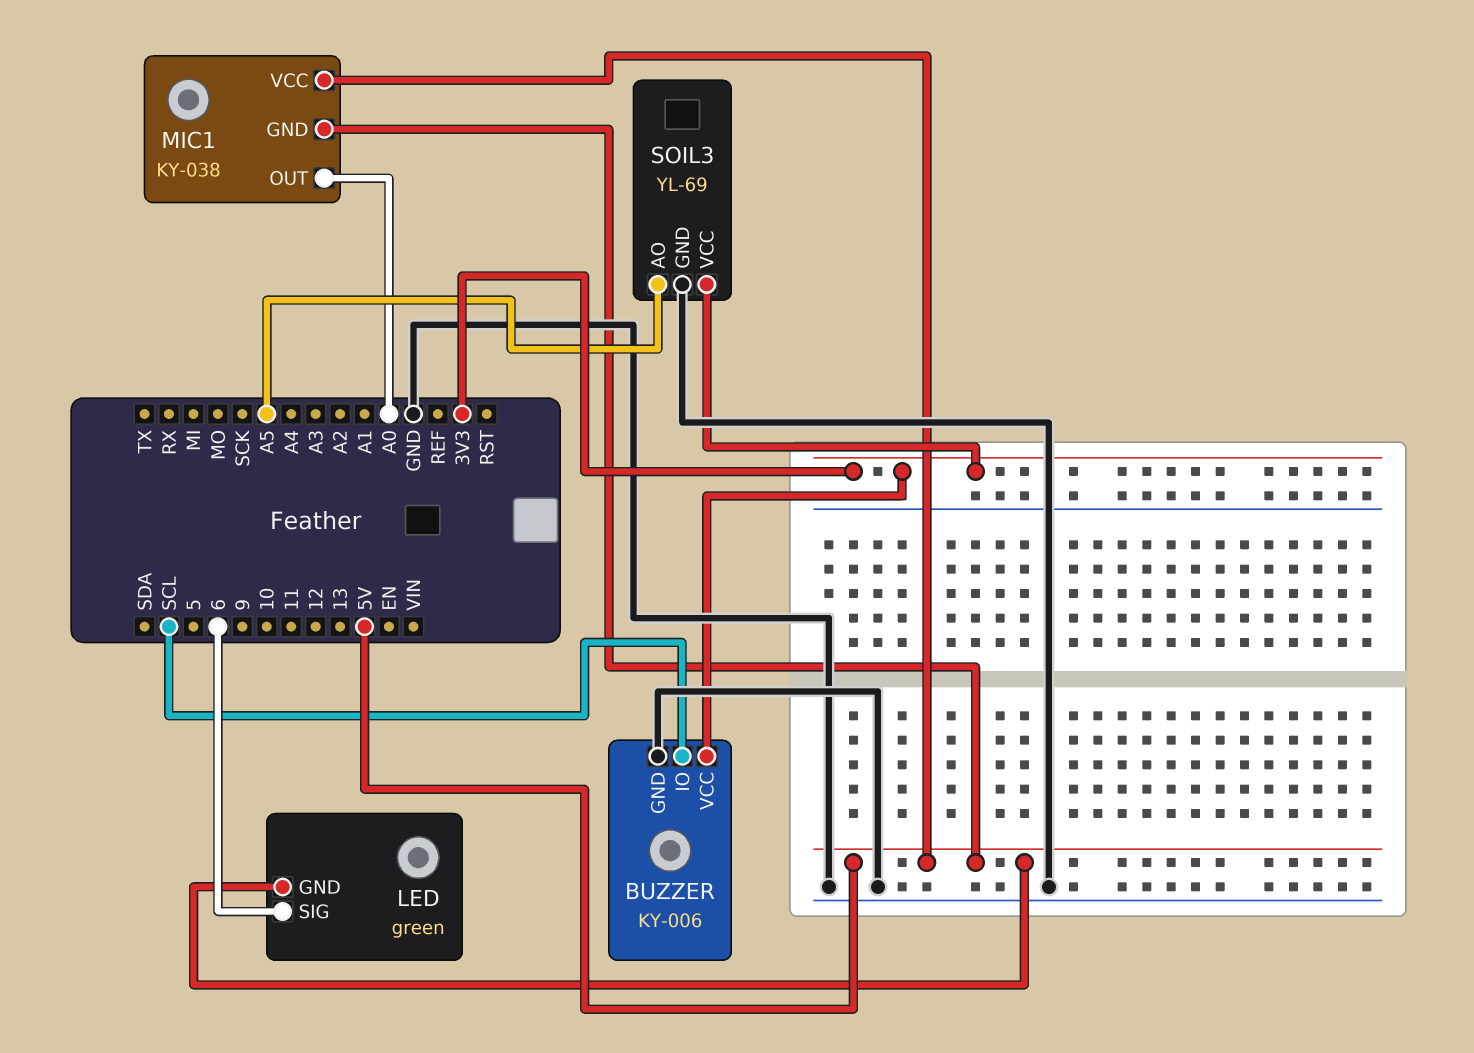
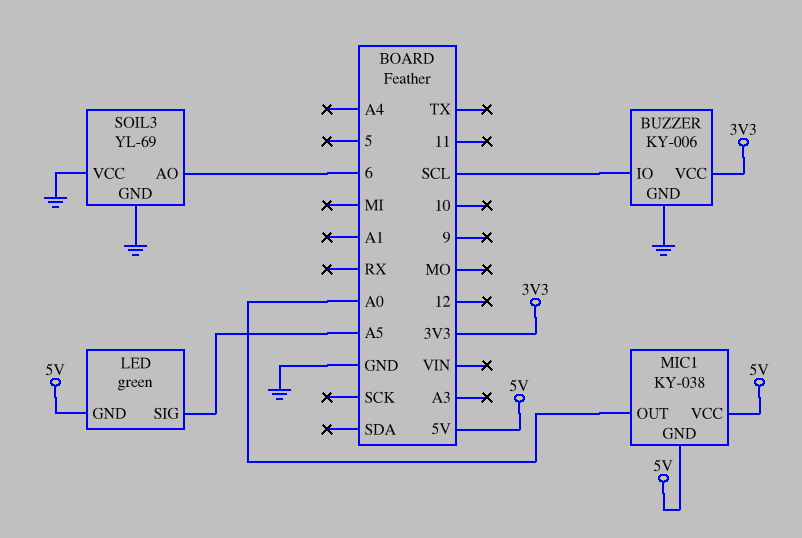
LED pin SIG: 6 -> A5
SOIL3 pin AO: A5 -> 6
SOIL3 pin VCC: 3V3 -> GND

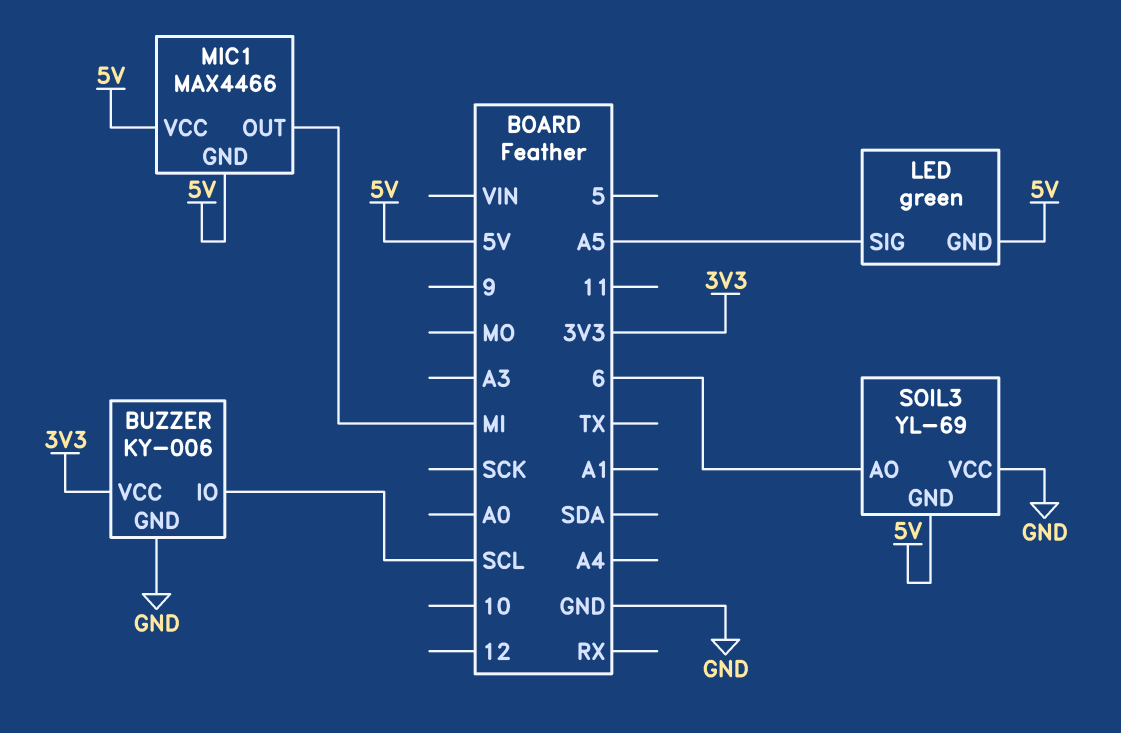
MIC1: KY-038 -> MAX4466
MIC1 pin OUT: A0 -> MI
SOIL3 pin GND: GND -> 5V

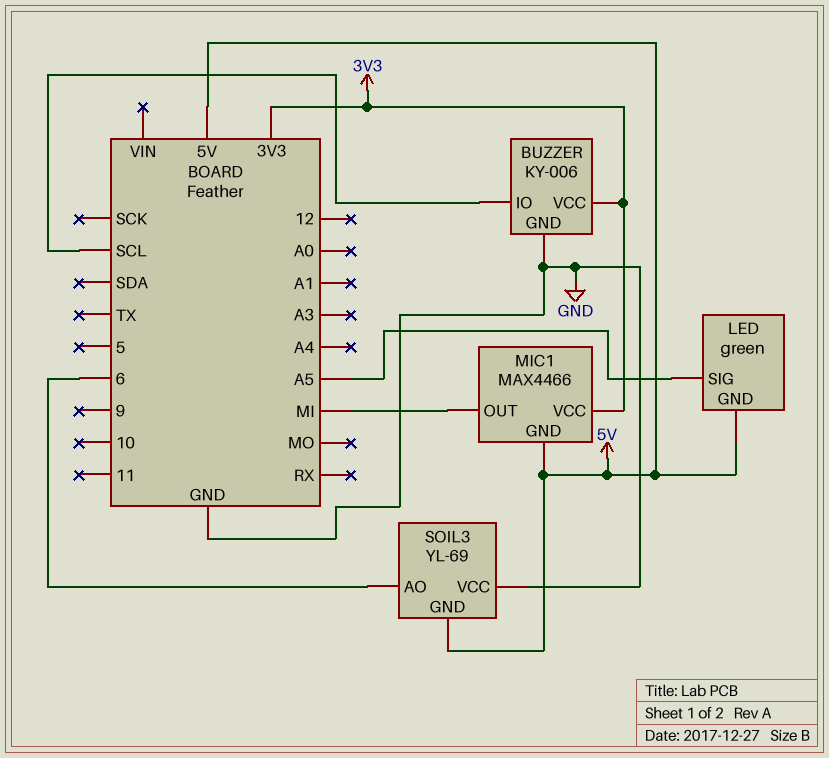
MIC1 pin VCC: 5V -> 3V3

